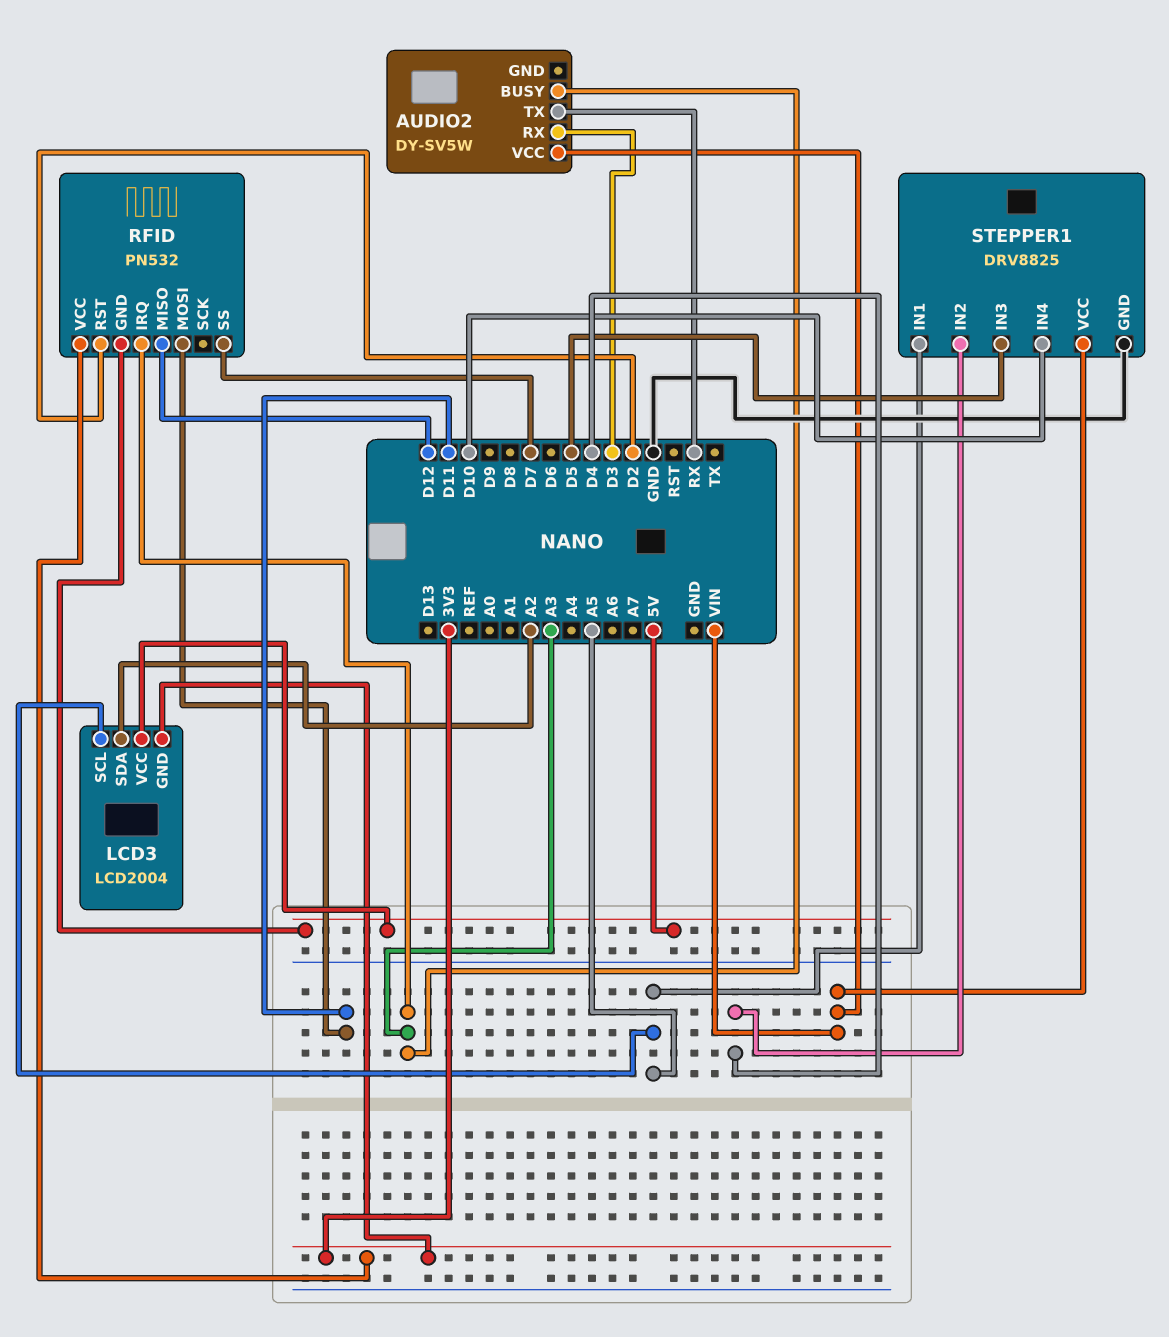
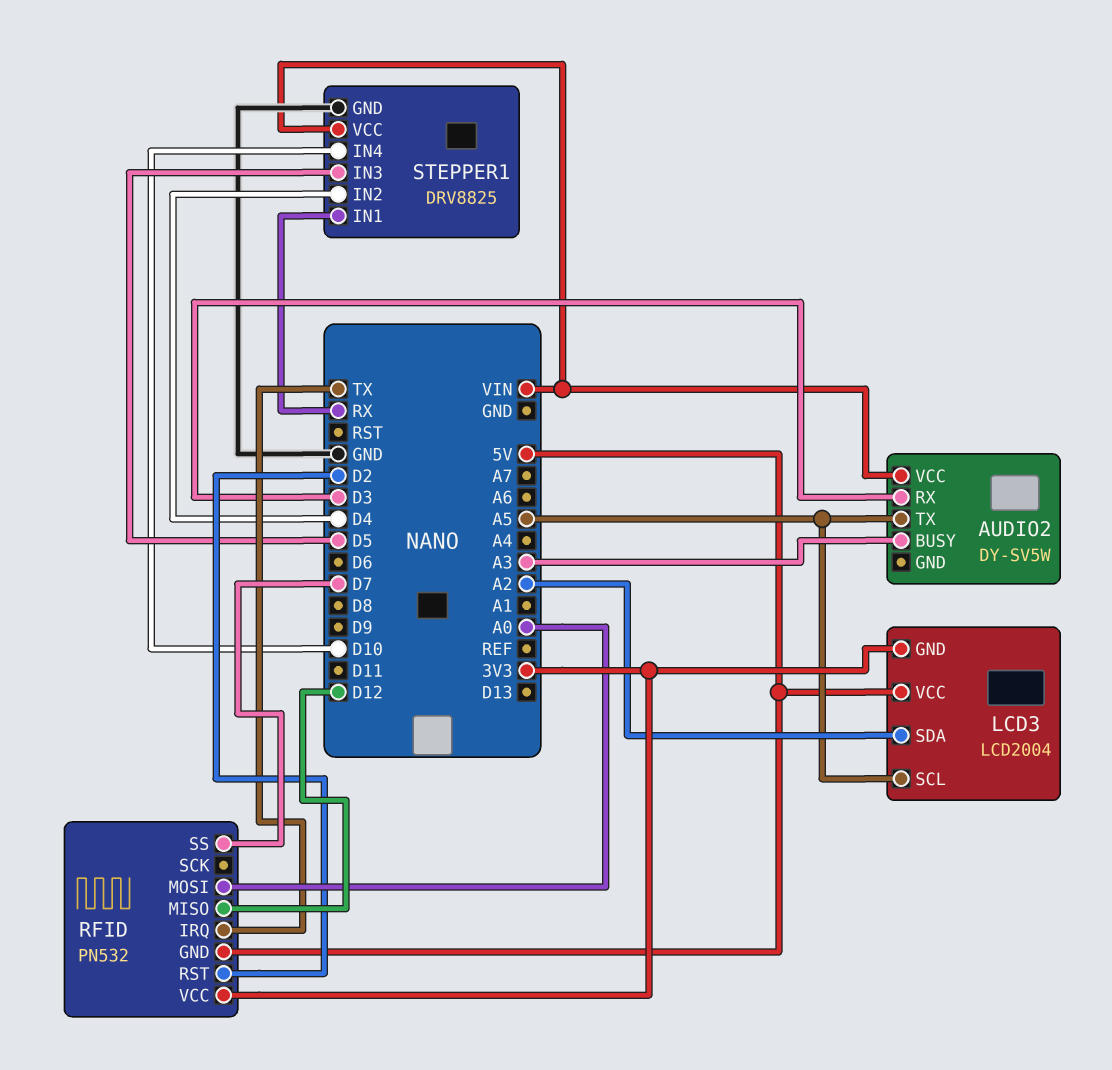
AUDIO2 pin TX: RX -> A5
RFID pin IRQ: A3 -> TX
RFID pin MOSI: D11 -> A0
STEPPER1 pin IN1: A5 -> RX

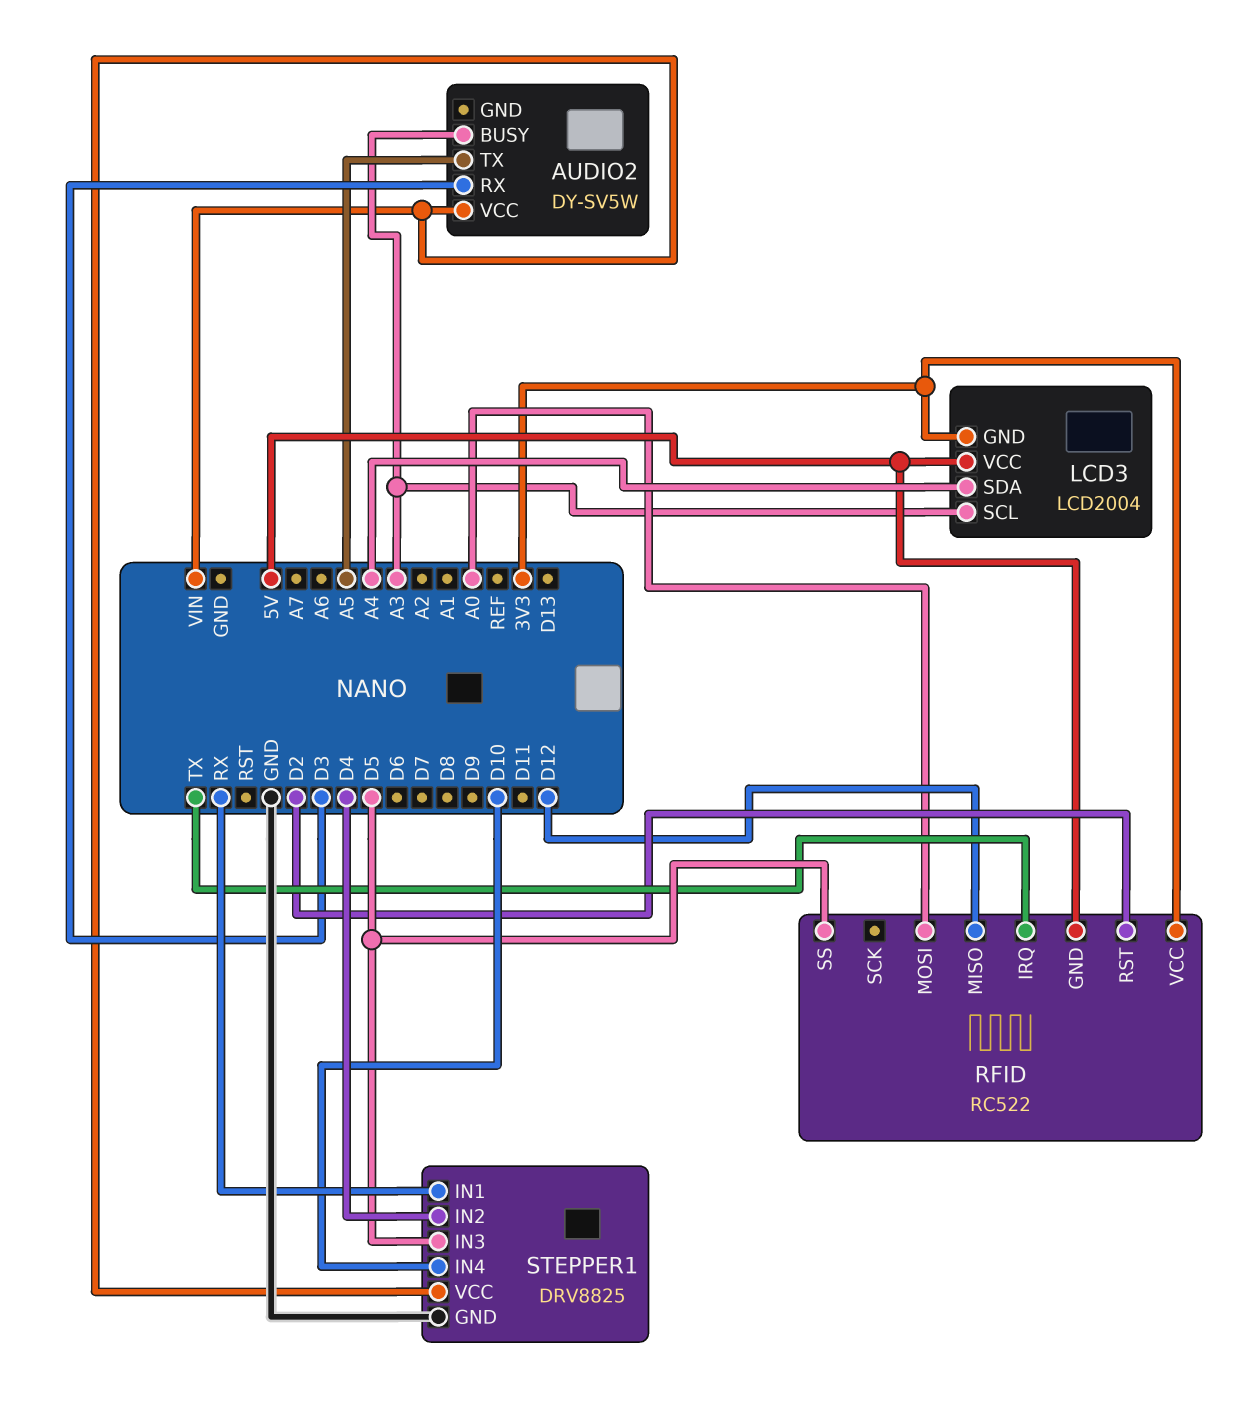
LCD3 pin SCL: A5 -> A3
LCD3 pin SDA: A2 -> A4
RFID: PN532 -> RC522
RFID pin SS: D7 -> D5

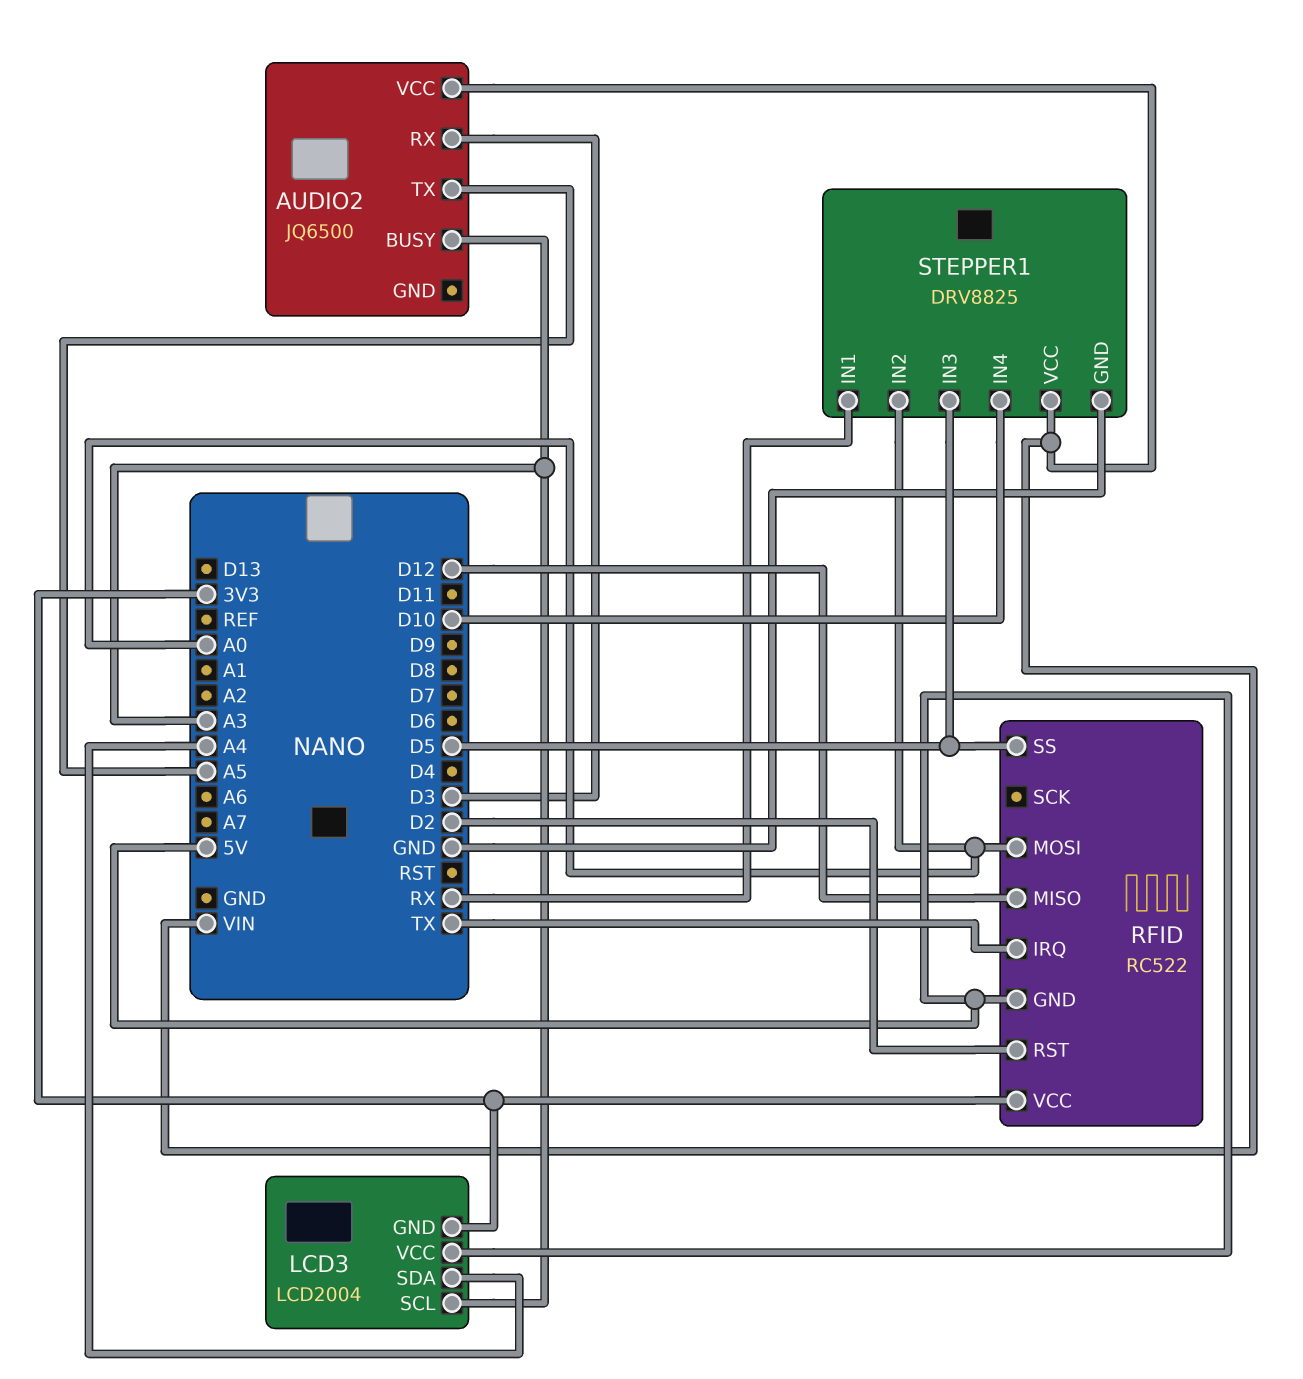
AUDIO2: DY-SV5W -> JQ6500
STEPPER1 pin IN2: D4 -> A0

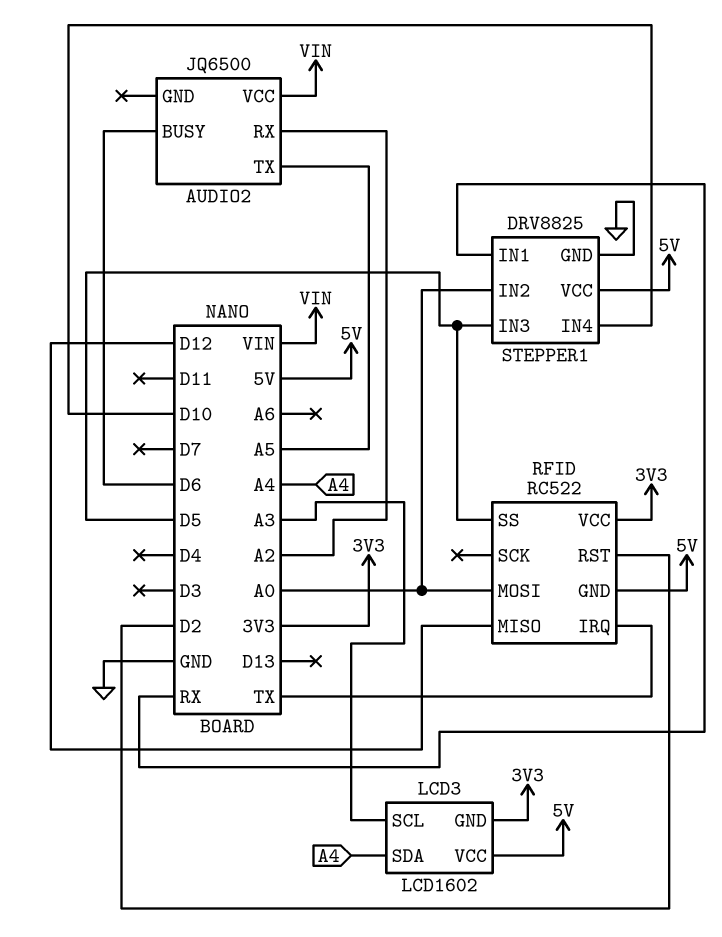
AUDIO2 pin BUSY: A3 -> D6
AUDIO2 pin RX: D3 -> A2
LCD3: LCD2004 -> LCD1602
STEPPER1 pin VCC: VIN -> 5V

